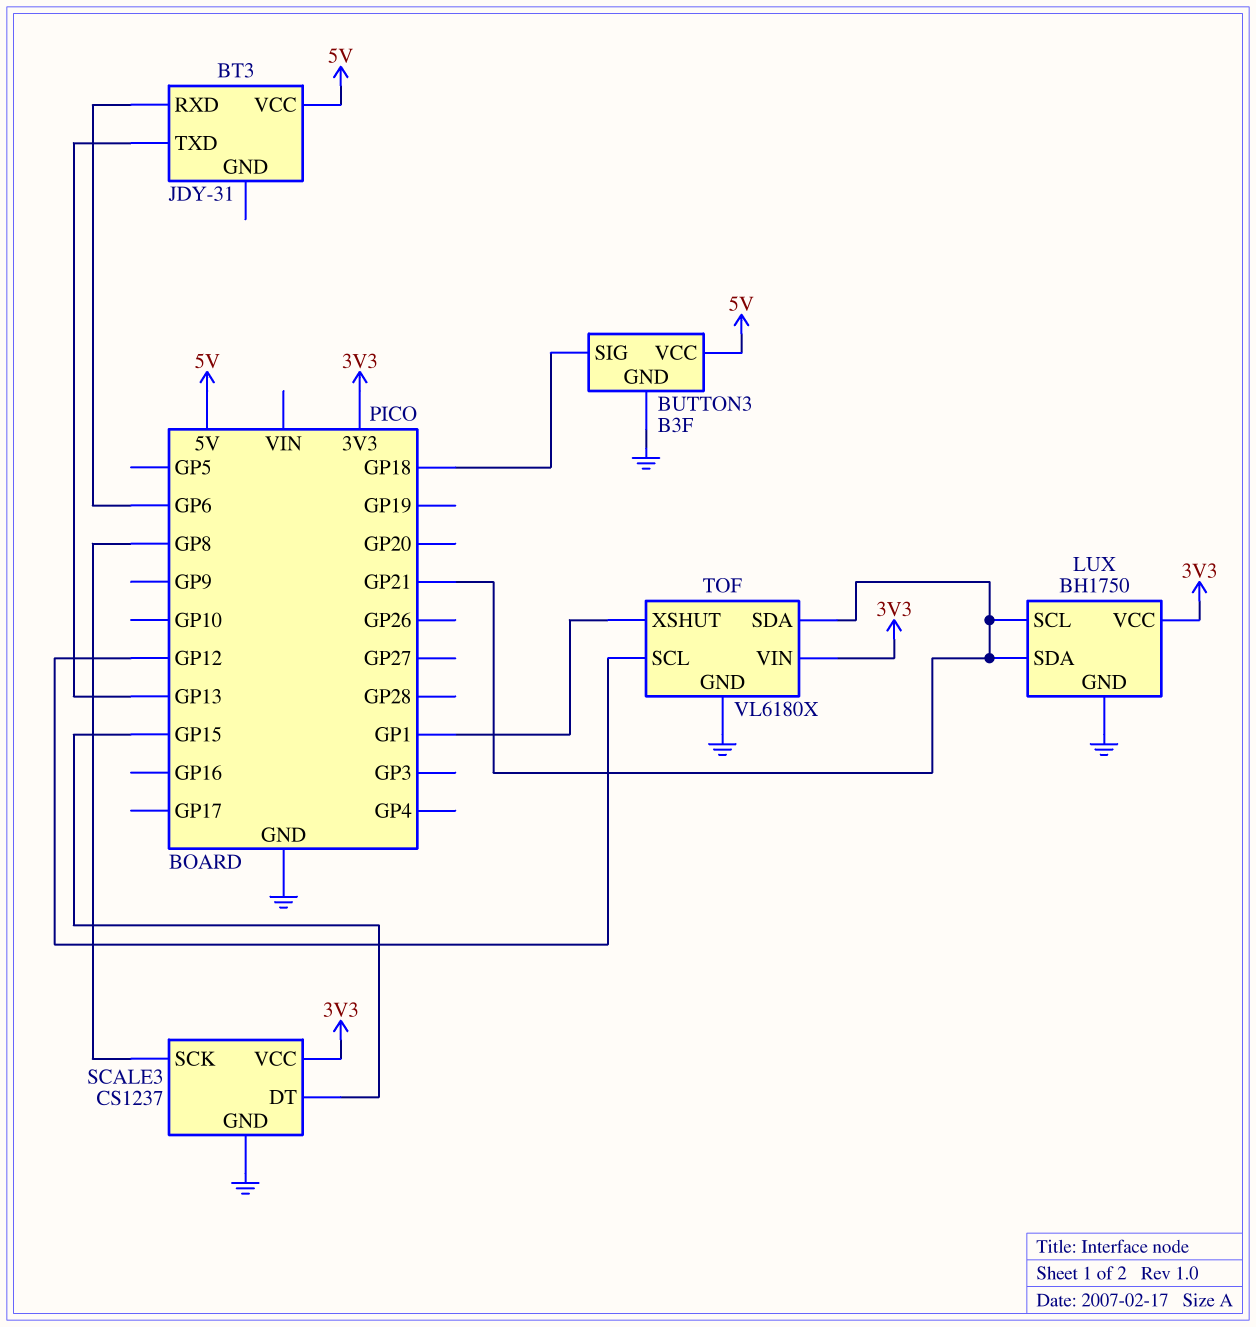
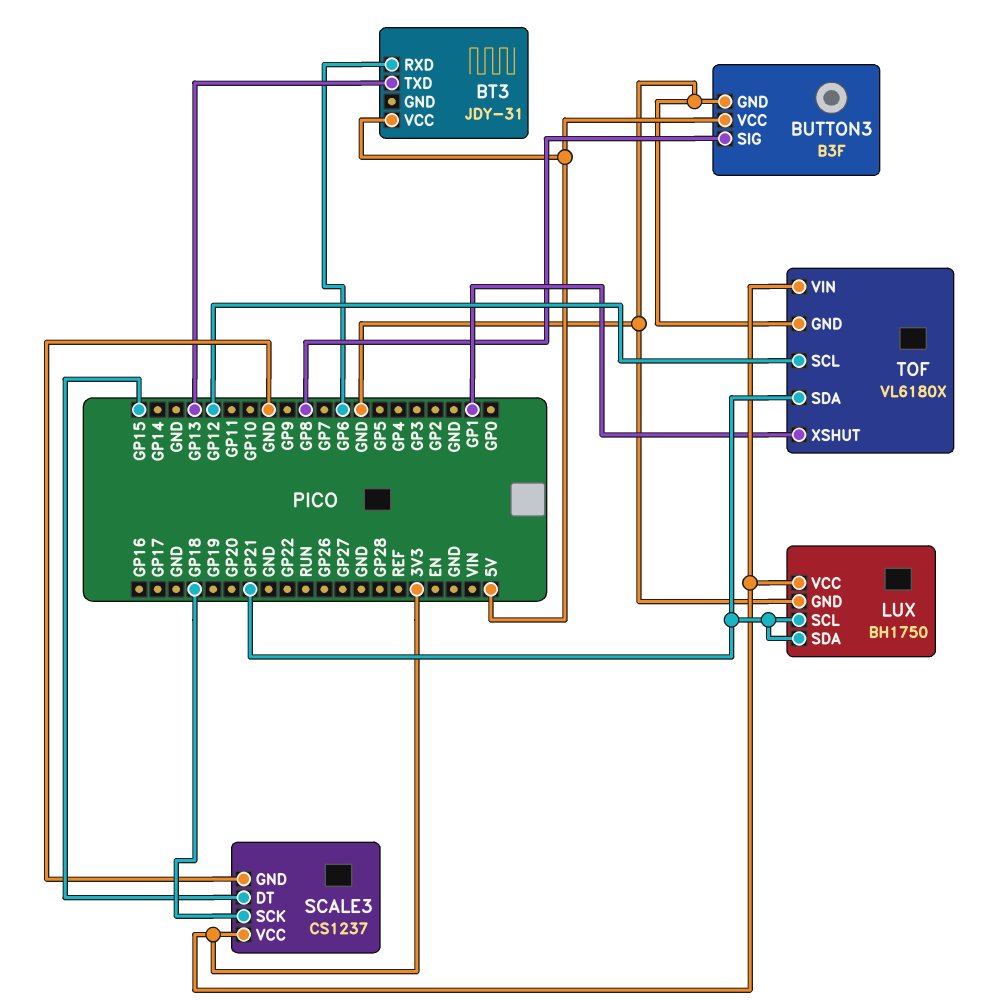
BUTTON3 pin SIG: GP18 -> GP8
SCALE3 pin SCK: GP8 -> GP18

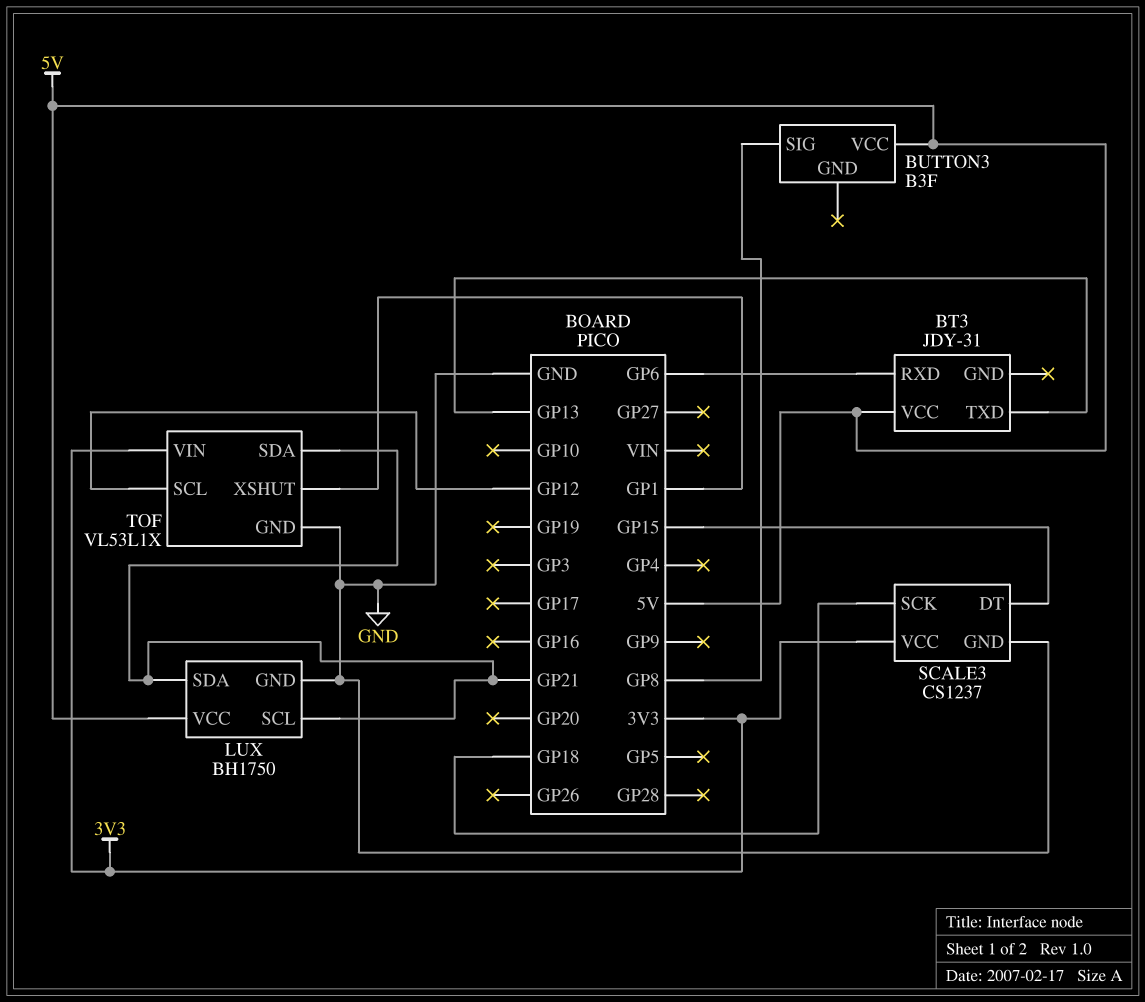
BUTTON3 pin GND: GND -> none
LUX pin VCC: 3V3 -> 5V
TOF: VL6180X -> VL53L1X

